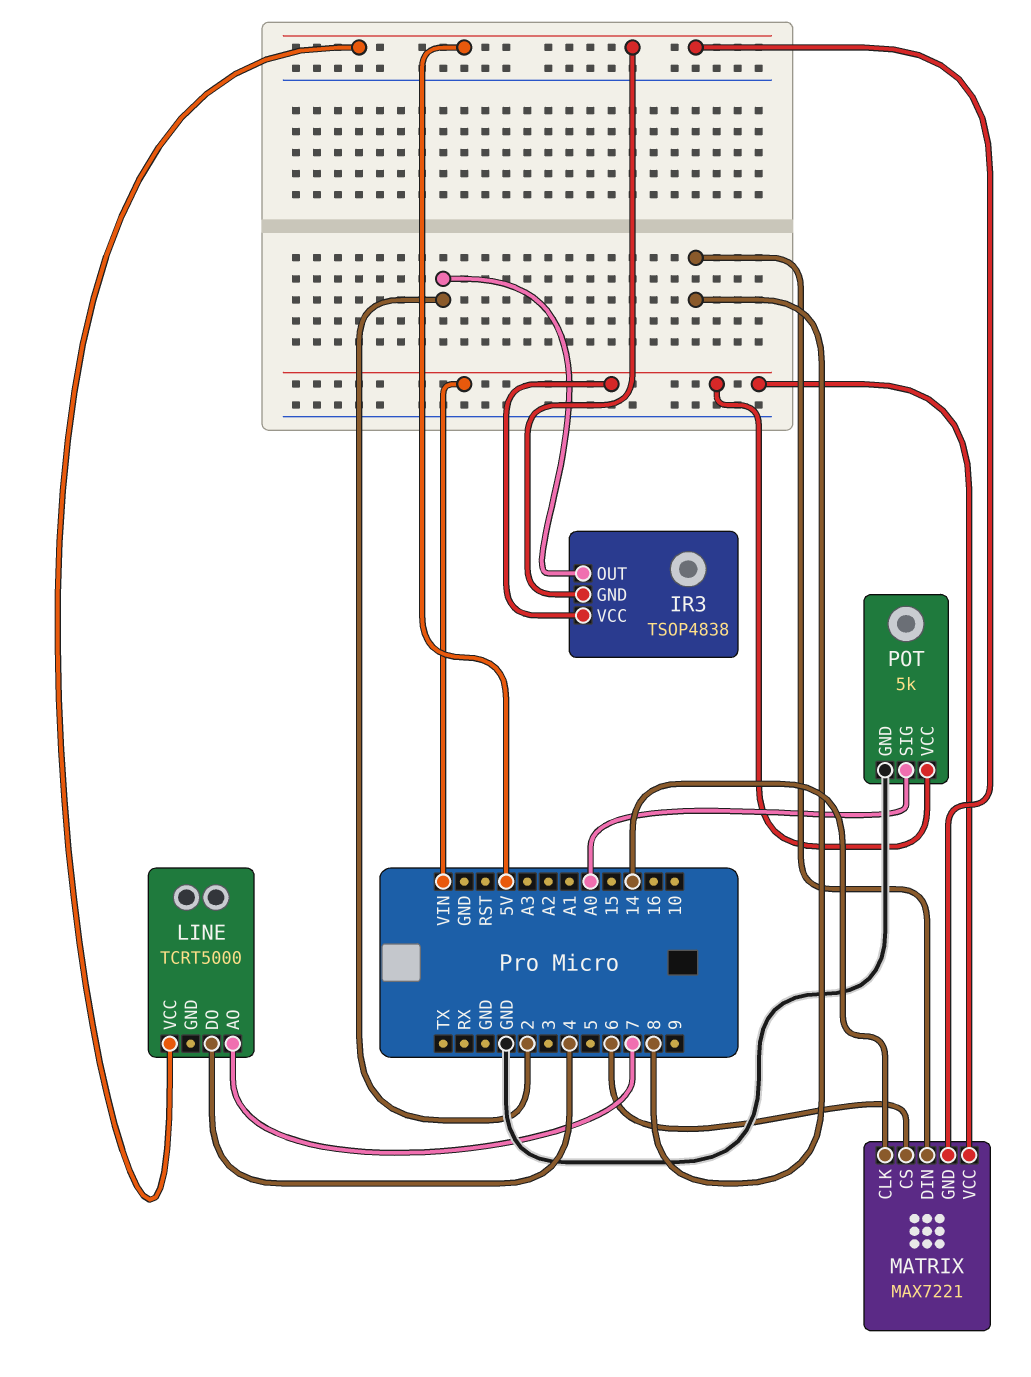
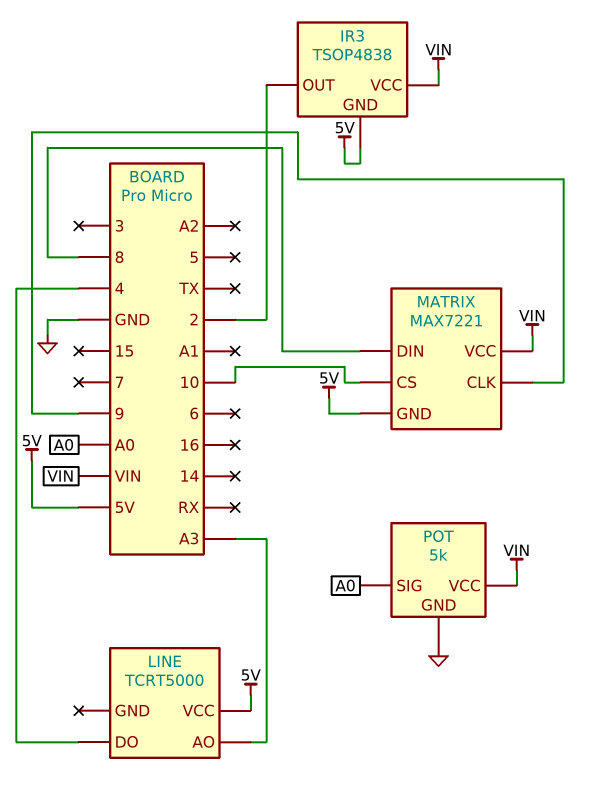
LINE pin AO: 7 -> A3
MATRIX pin CLK: 14 -> 9
MATRIX pin CS: 6 -> 10

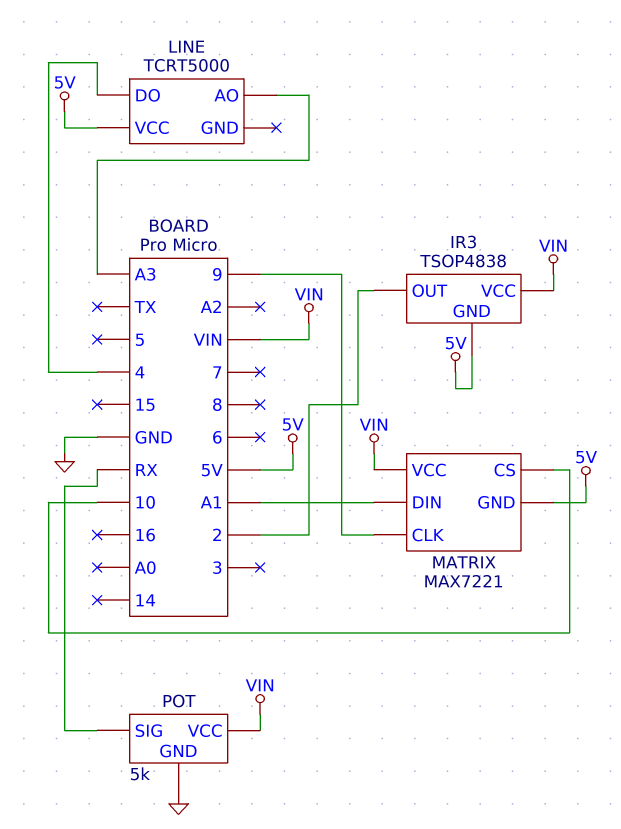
MATRIX pin DIN: 8 -> A1
POT pin SIG: A0 -> RX

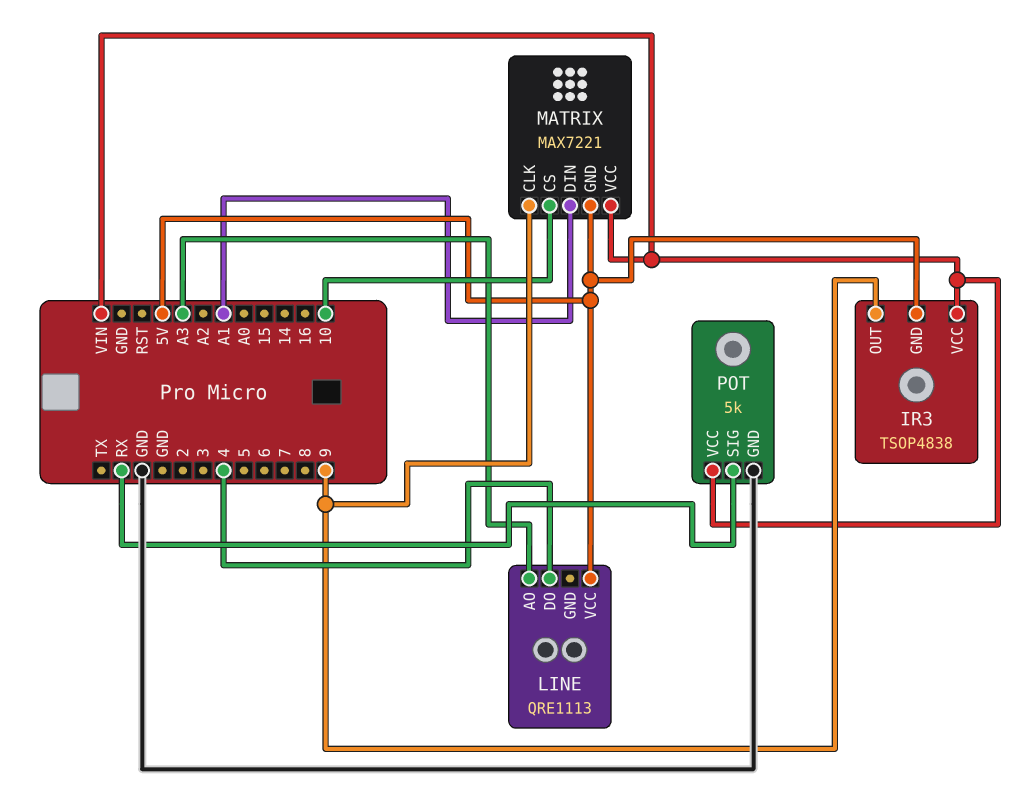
IR3 pin OUT: 2 -> 9
LINE: TCRT5000 -> QRE1113

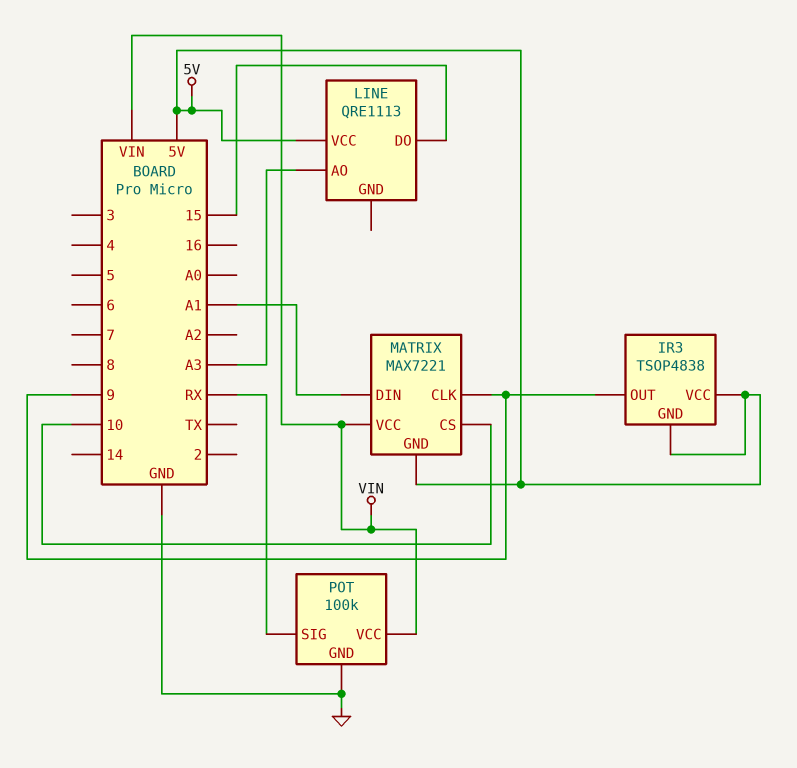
IR3 pin VCC: VIN -> 5V
LINE pin DO: 4 -> 15
POT: 5k -> 100k

